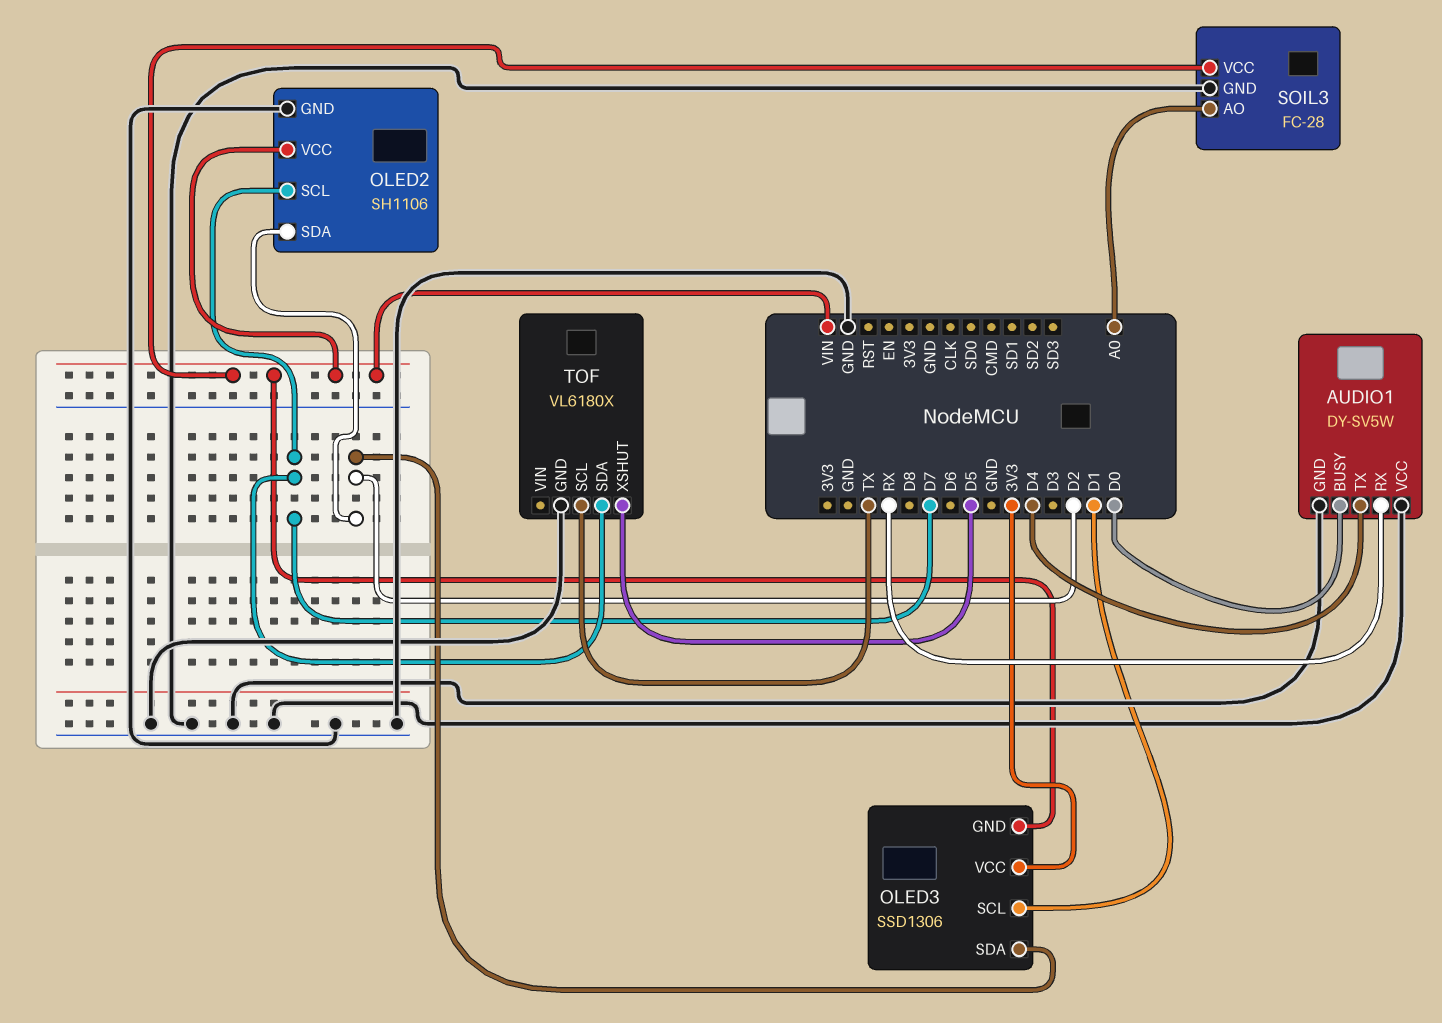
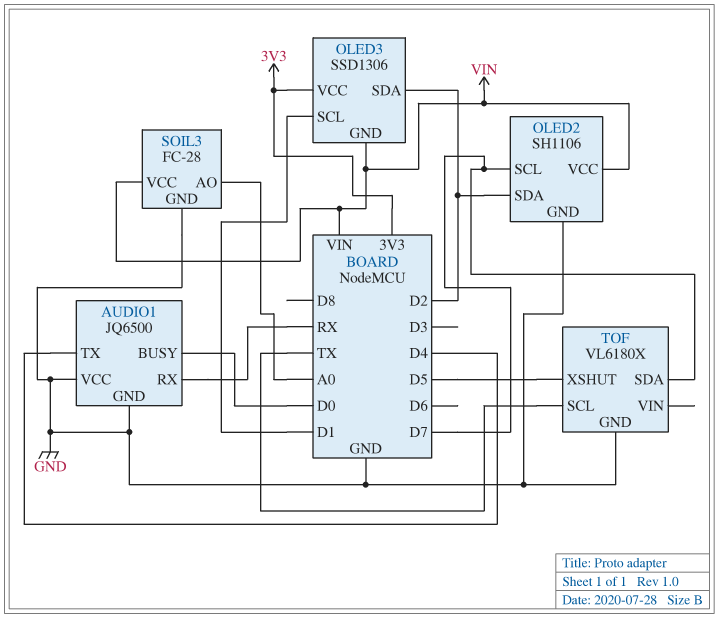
AUDIO1: DY-SV5W -> JQ6500

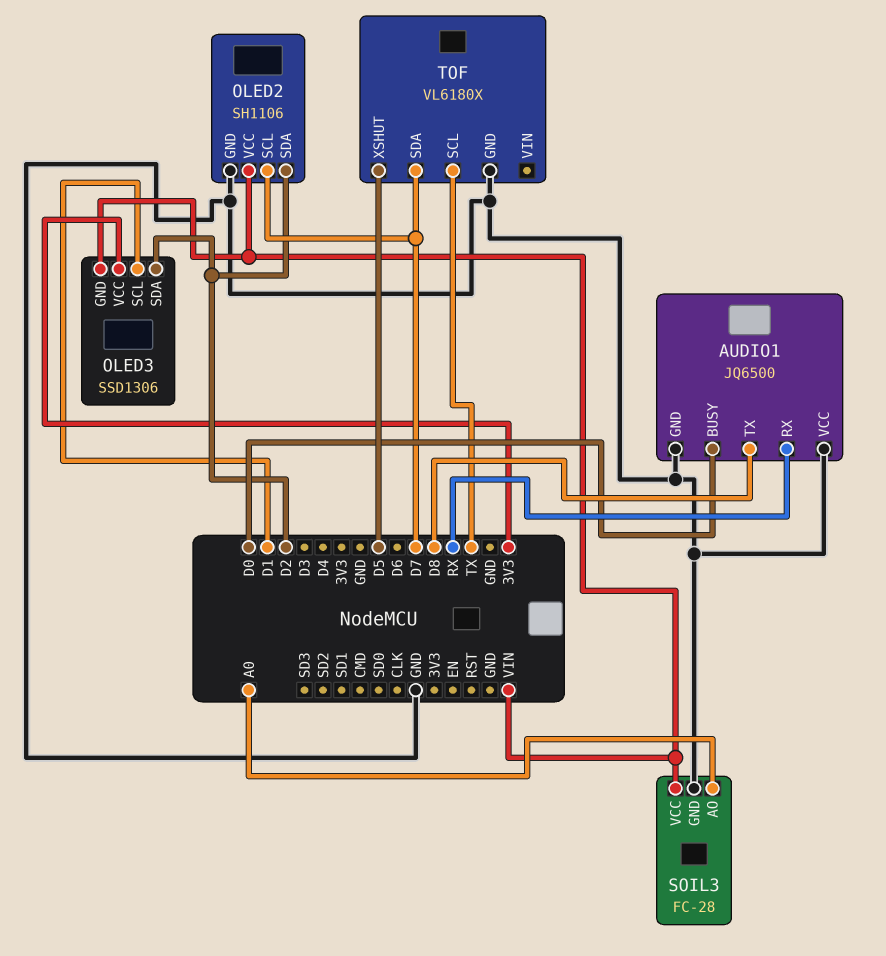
AUDIO1 pin TX: D4 -> D8

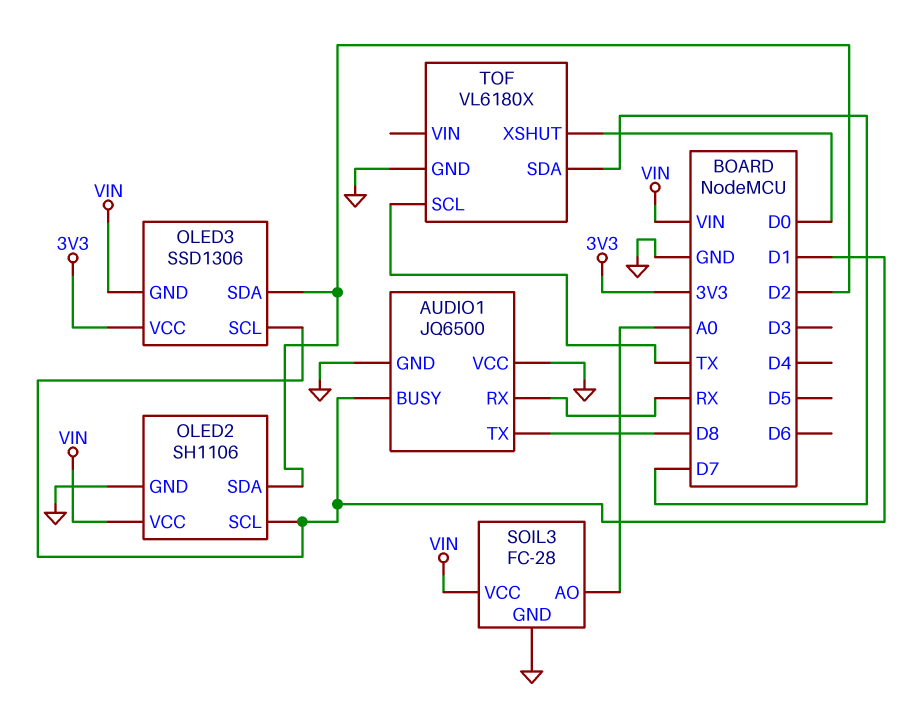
AUDIO1 pin BUSY: D0 -> D1
OLED2 pin SCL: D7 -> D1
TOF pin XSHUT: D5 -> D0

